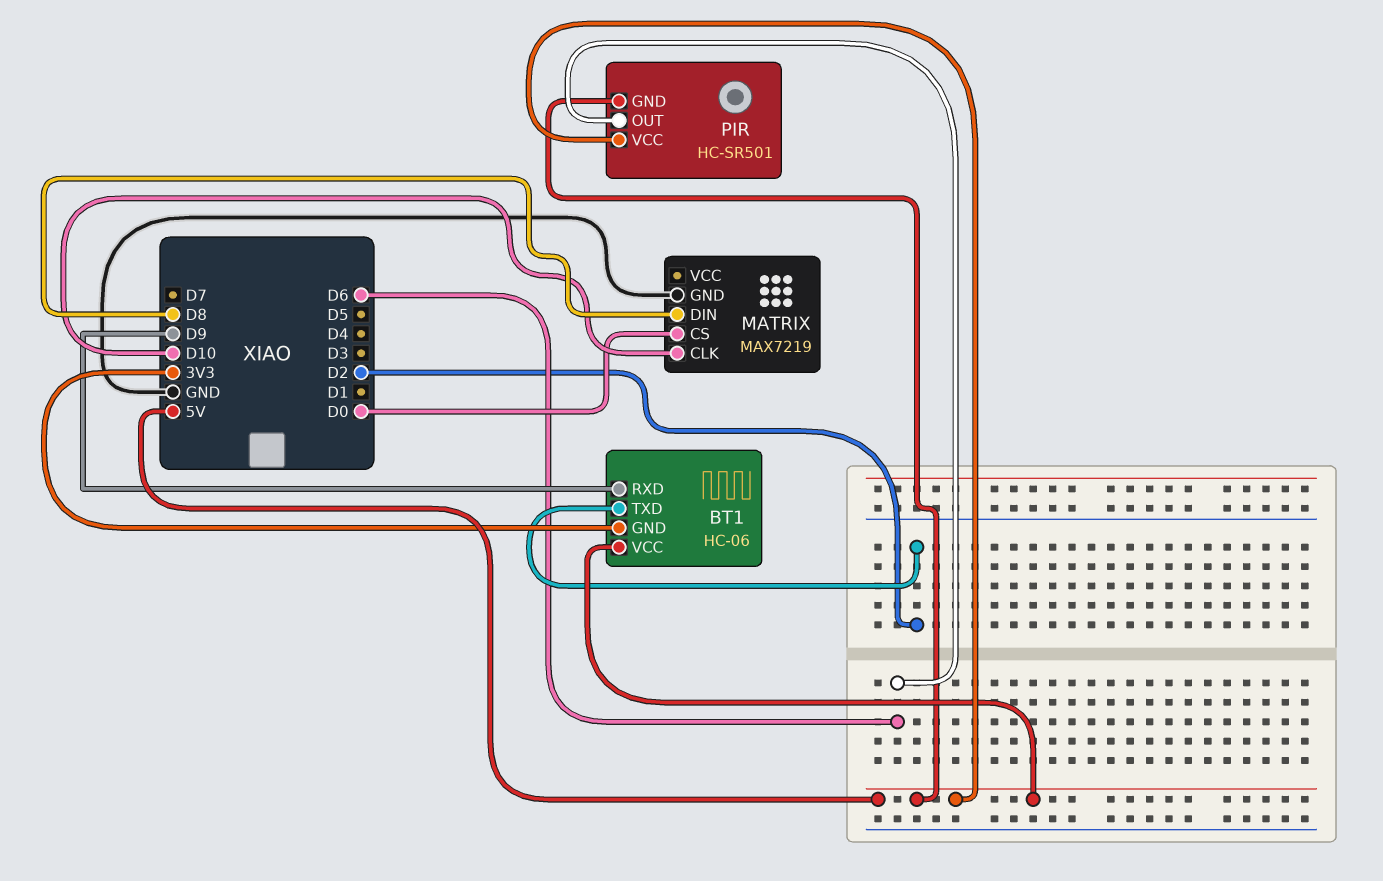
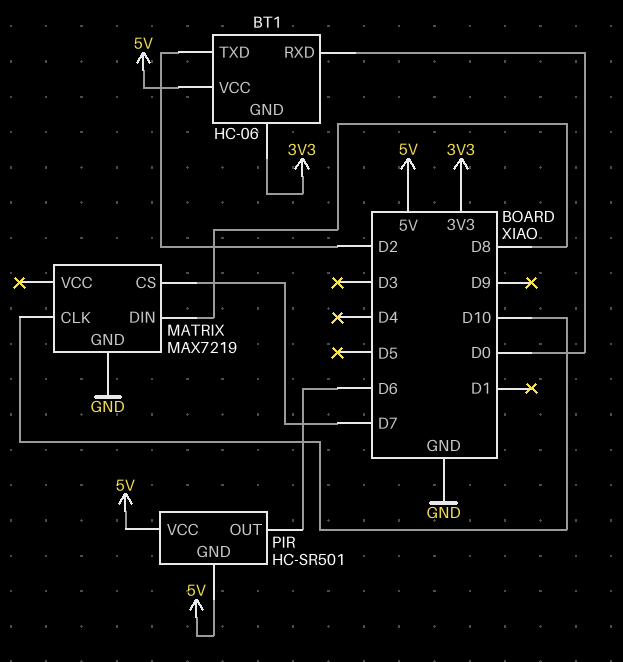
BT1 pin RXD: D9 -> D0
MATRIX pin CS: D0 -> D7

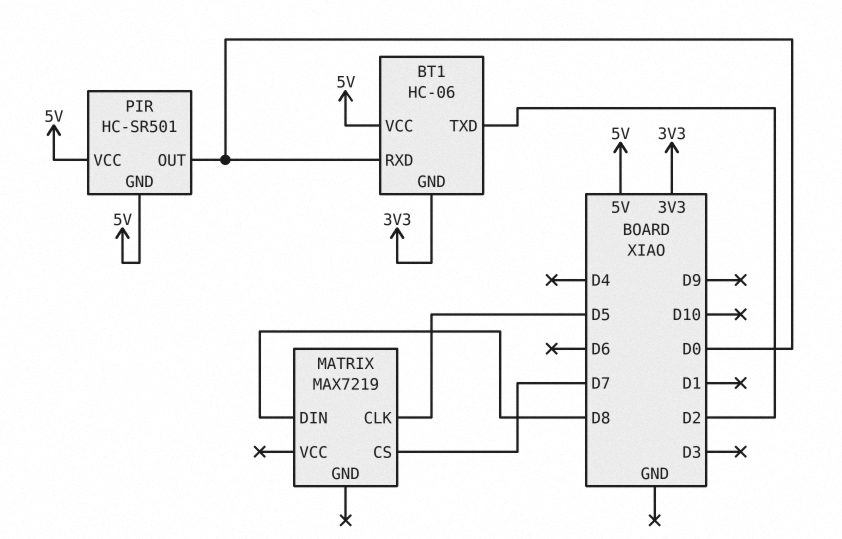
MATRIX pin CLK: D10 -> D5
MATRIX pin GND: GND -> none
PIR pin OUT: D6 -> D0

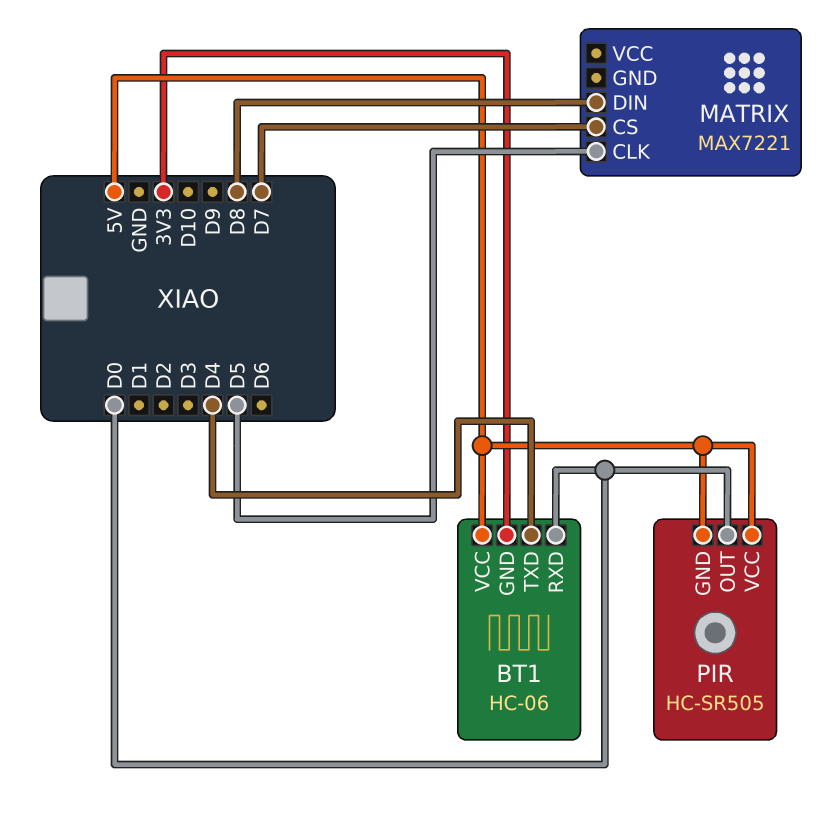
BT1 pin TXD: D2 -> D4
MATRIX: MAX7219 -> MAX7221
PIR: HC-SR501 -> HC-SR505

